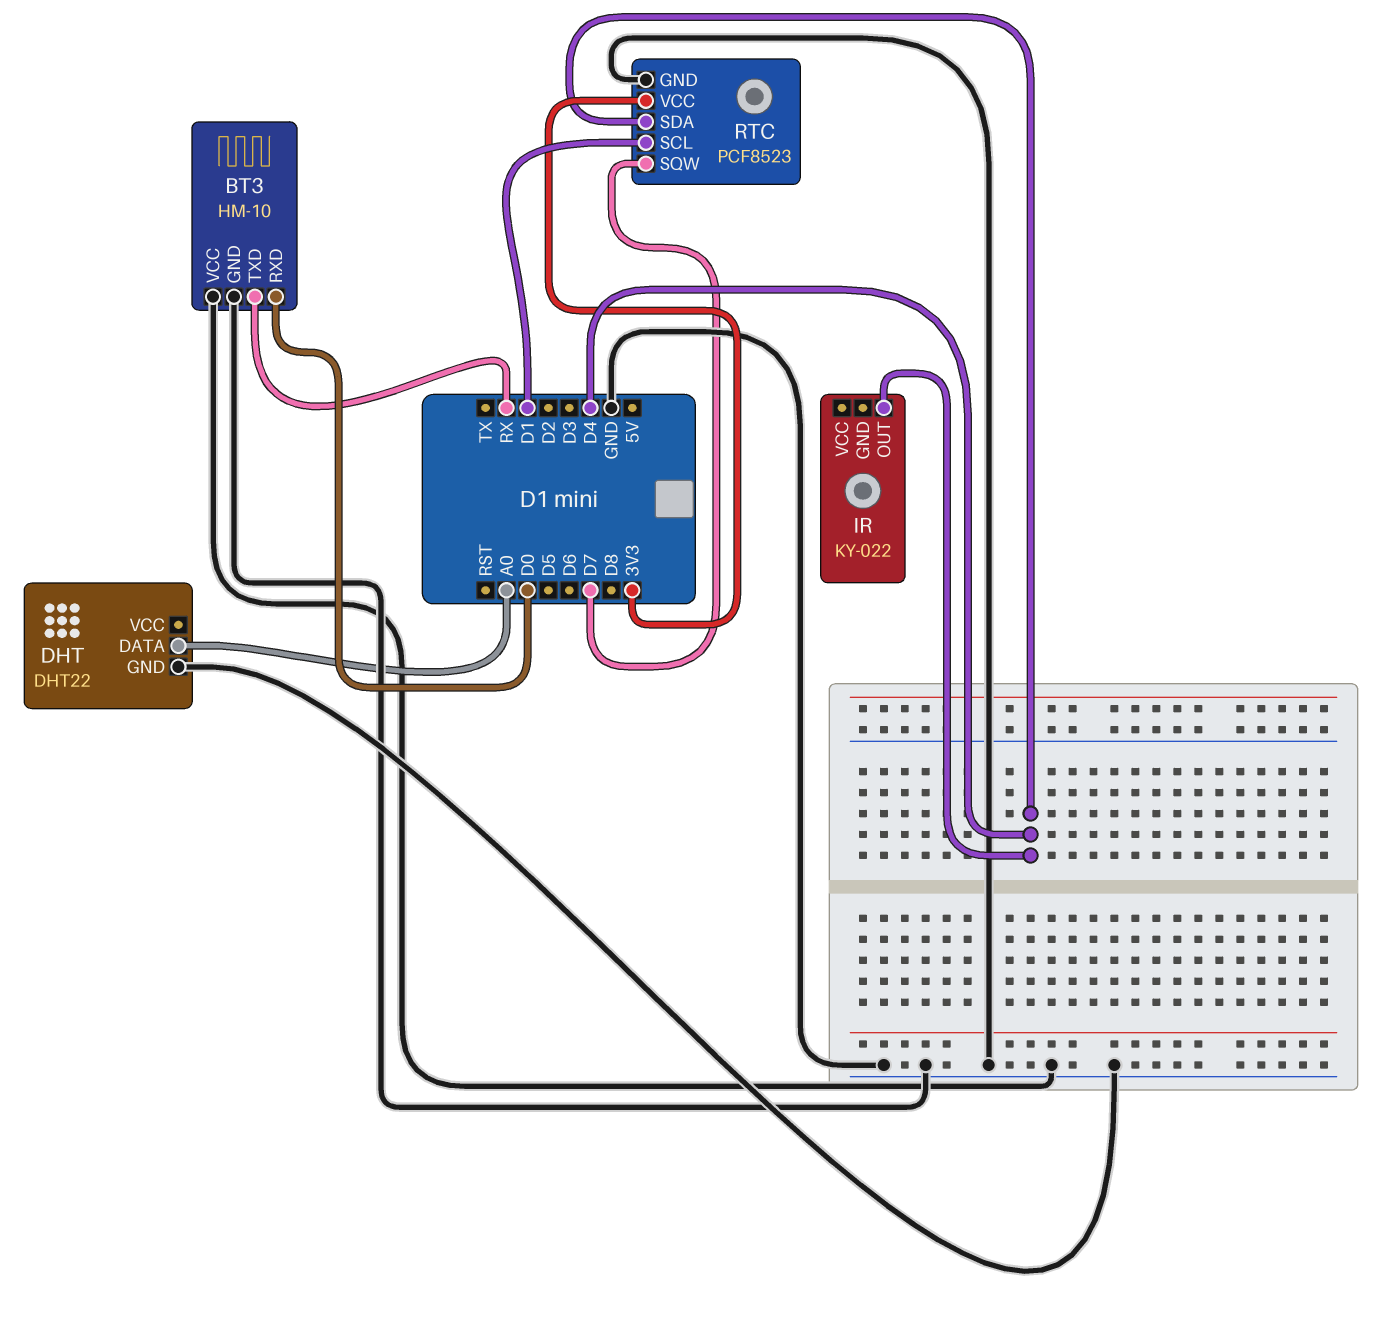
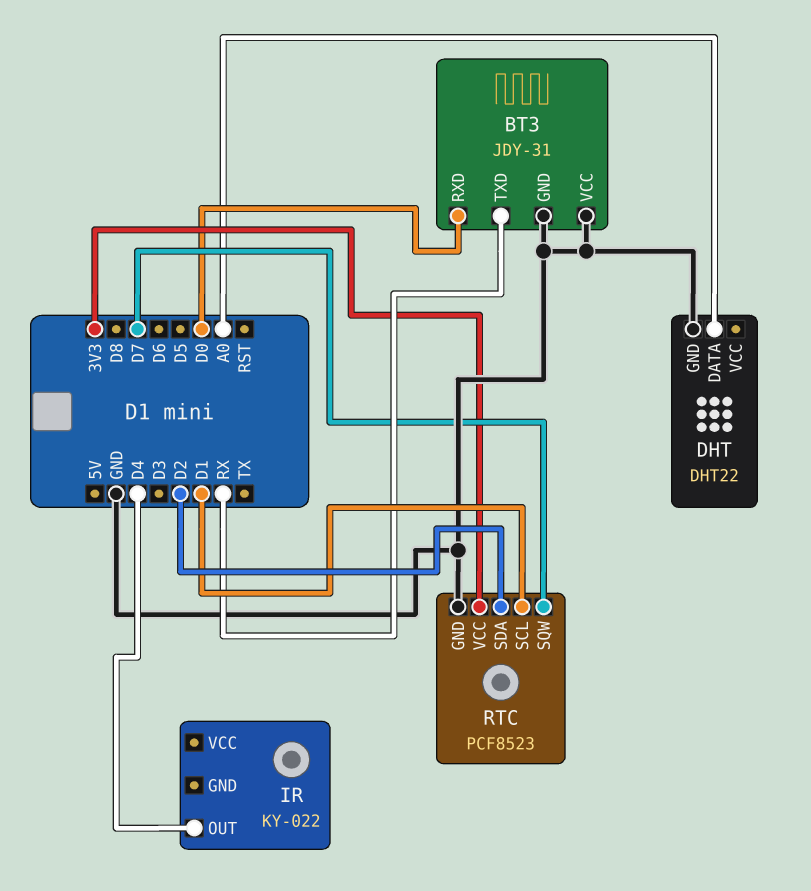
BT3: HM-10 -> JDY-31
RTC pin SDA: D4 -> D2

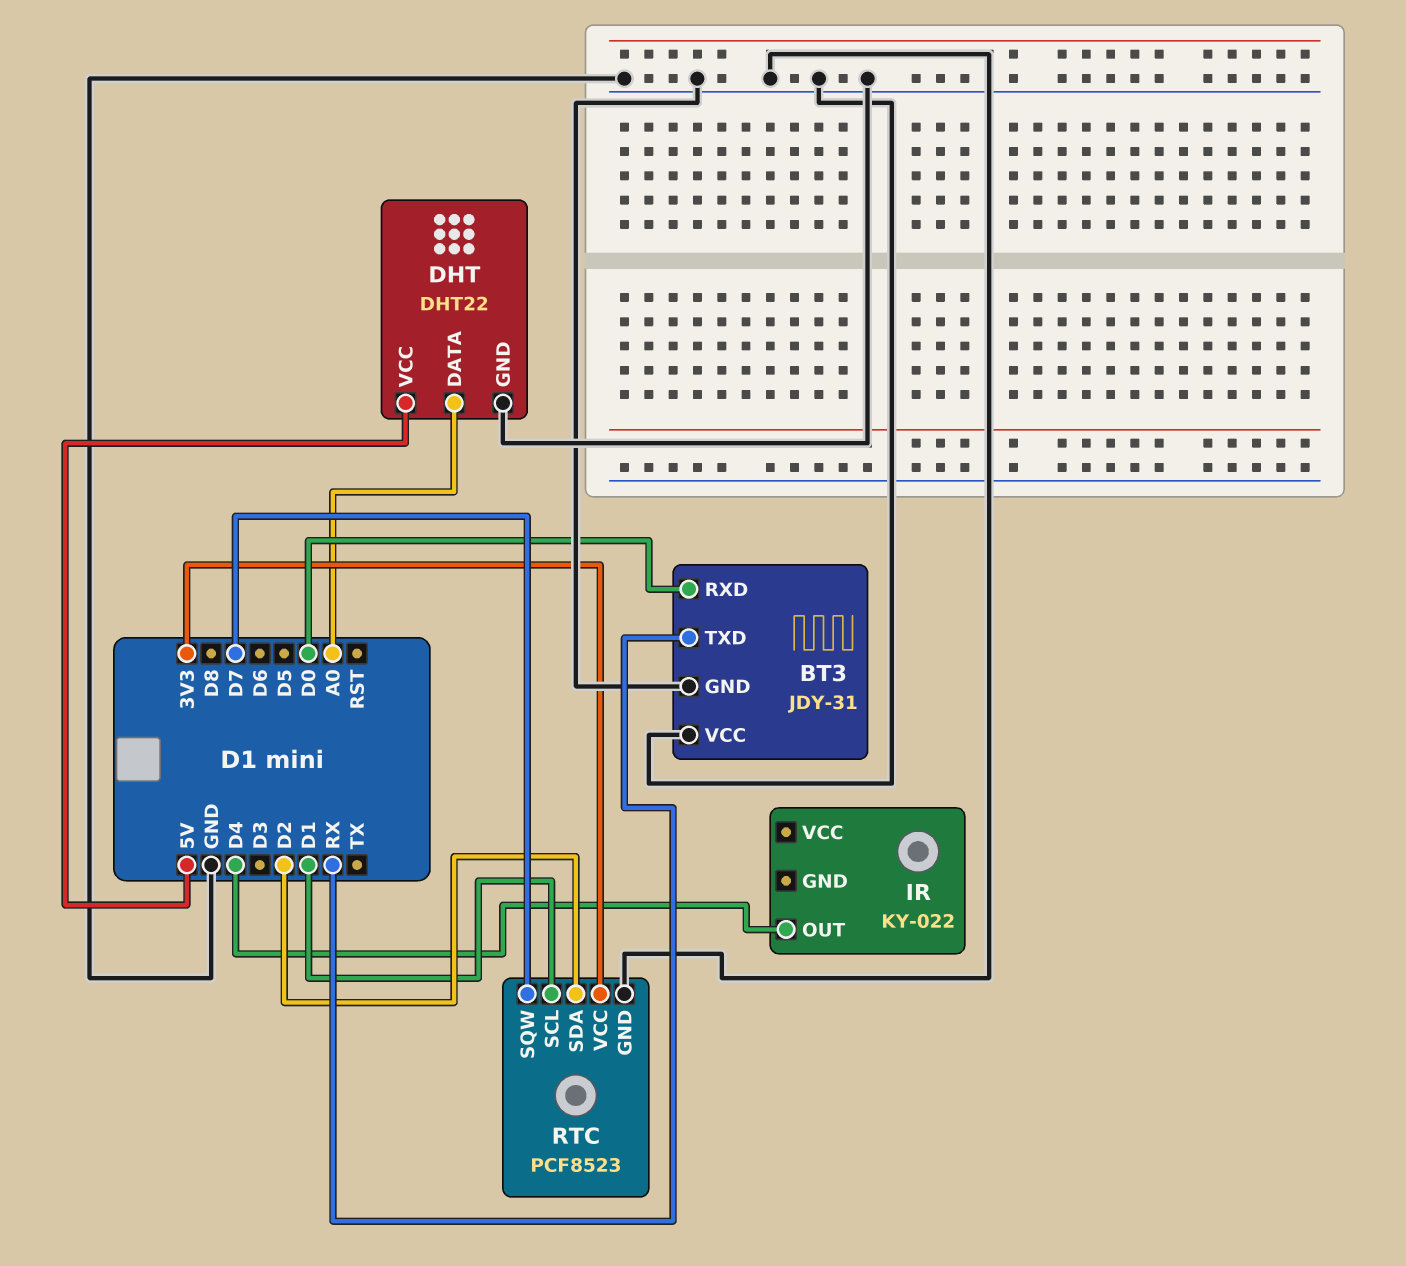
DHT pin VCC: none -> 5V

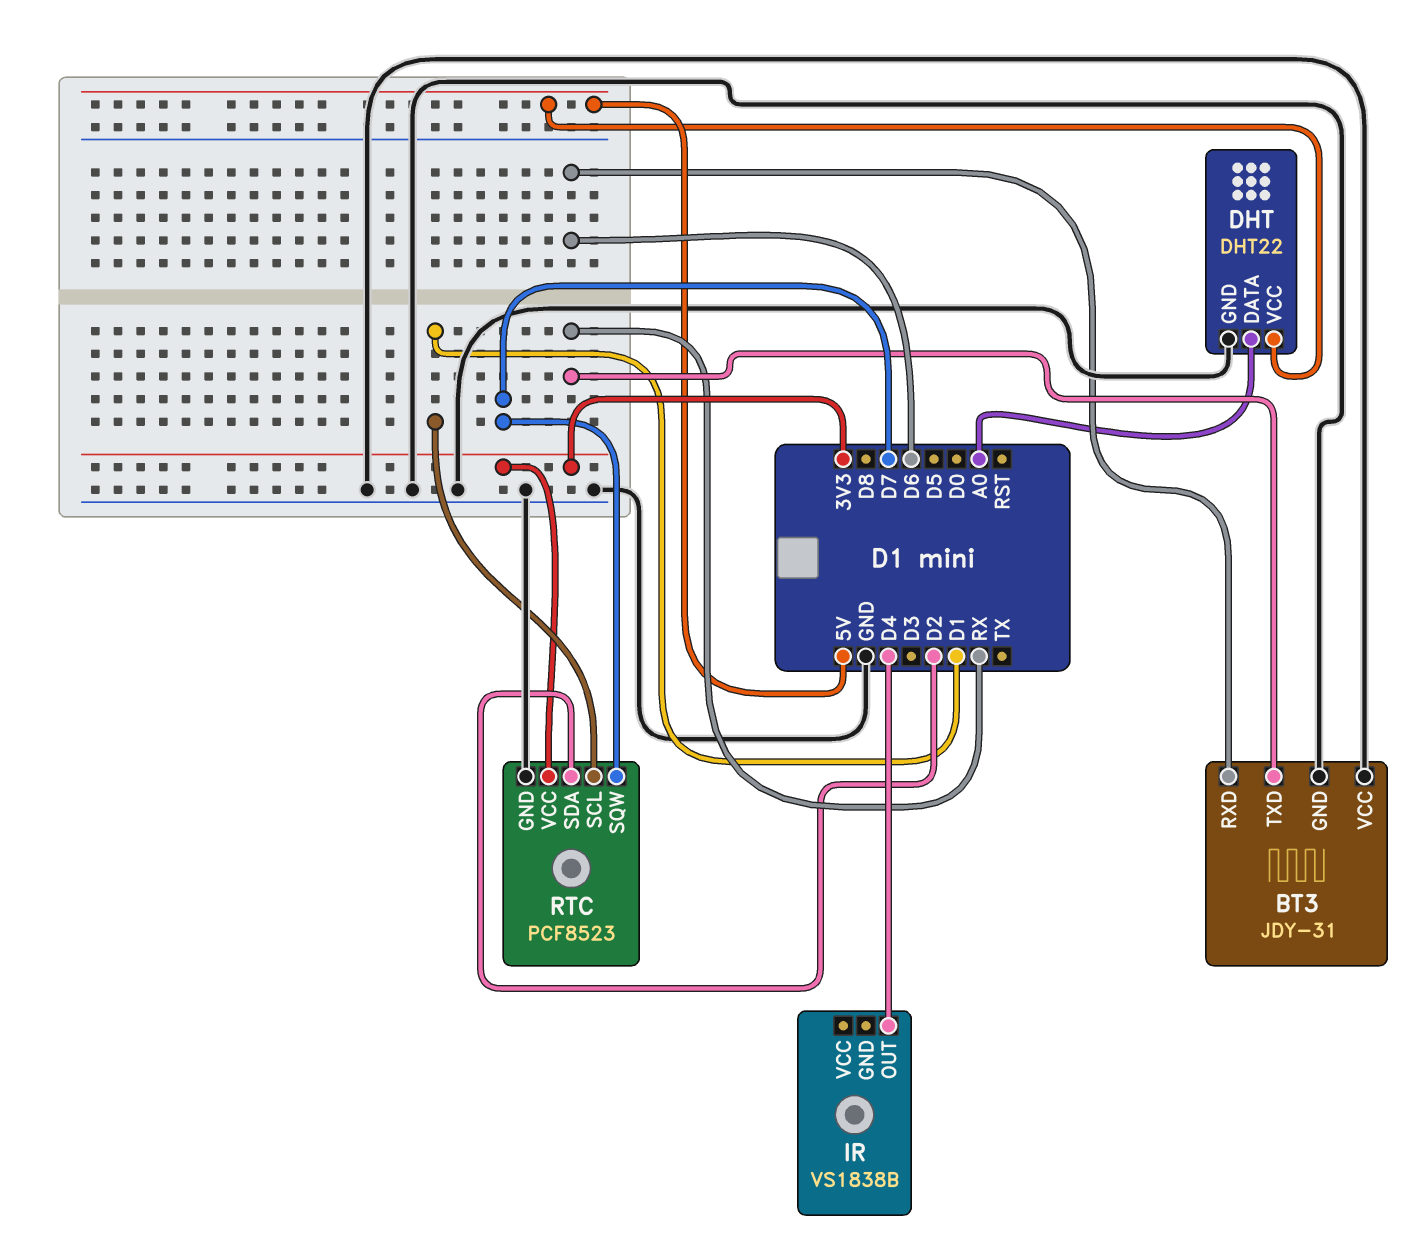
BT3 pin RXD: D0 -> D6
IR: KY-022 -> VS1838B

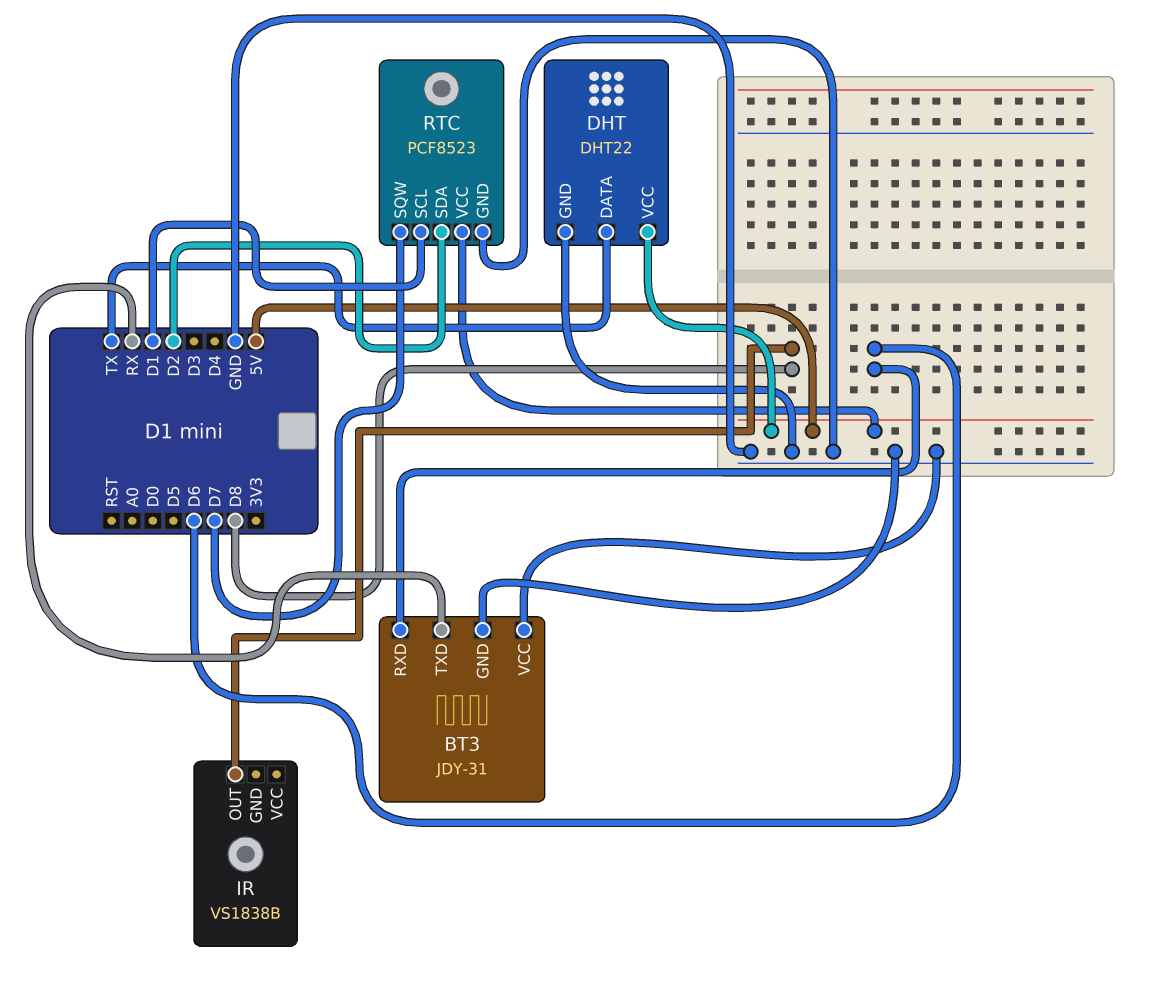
DHT pin DATA: A0 -> TX
IR pin OUT: D4 -> D8
RTC pin VCC: 3V3 -> 5V

